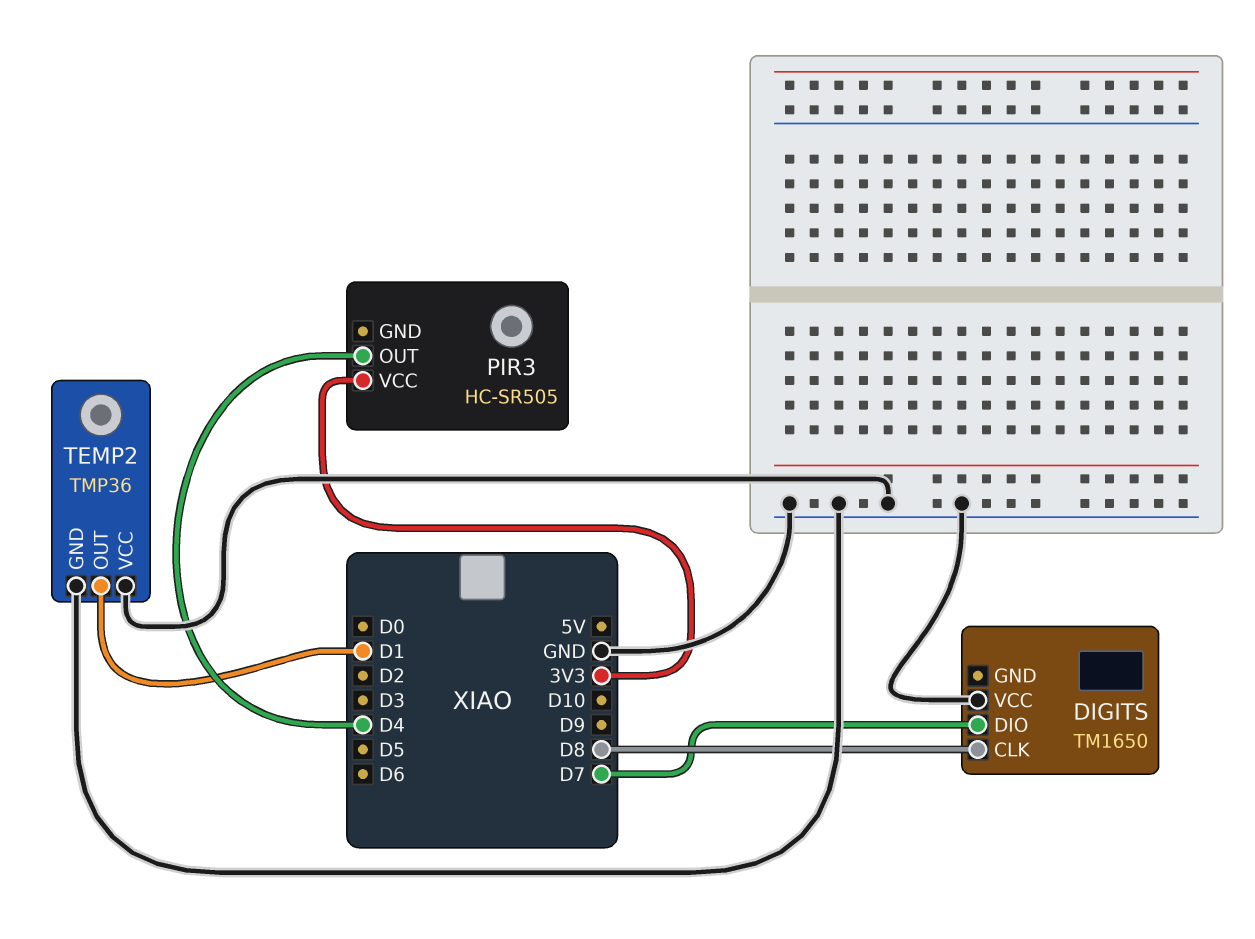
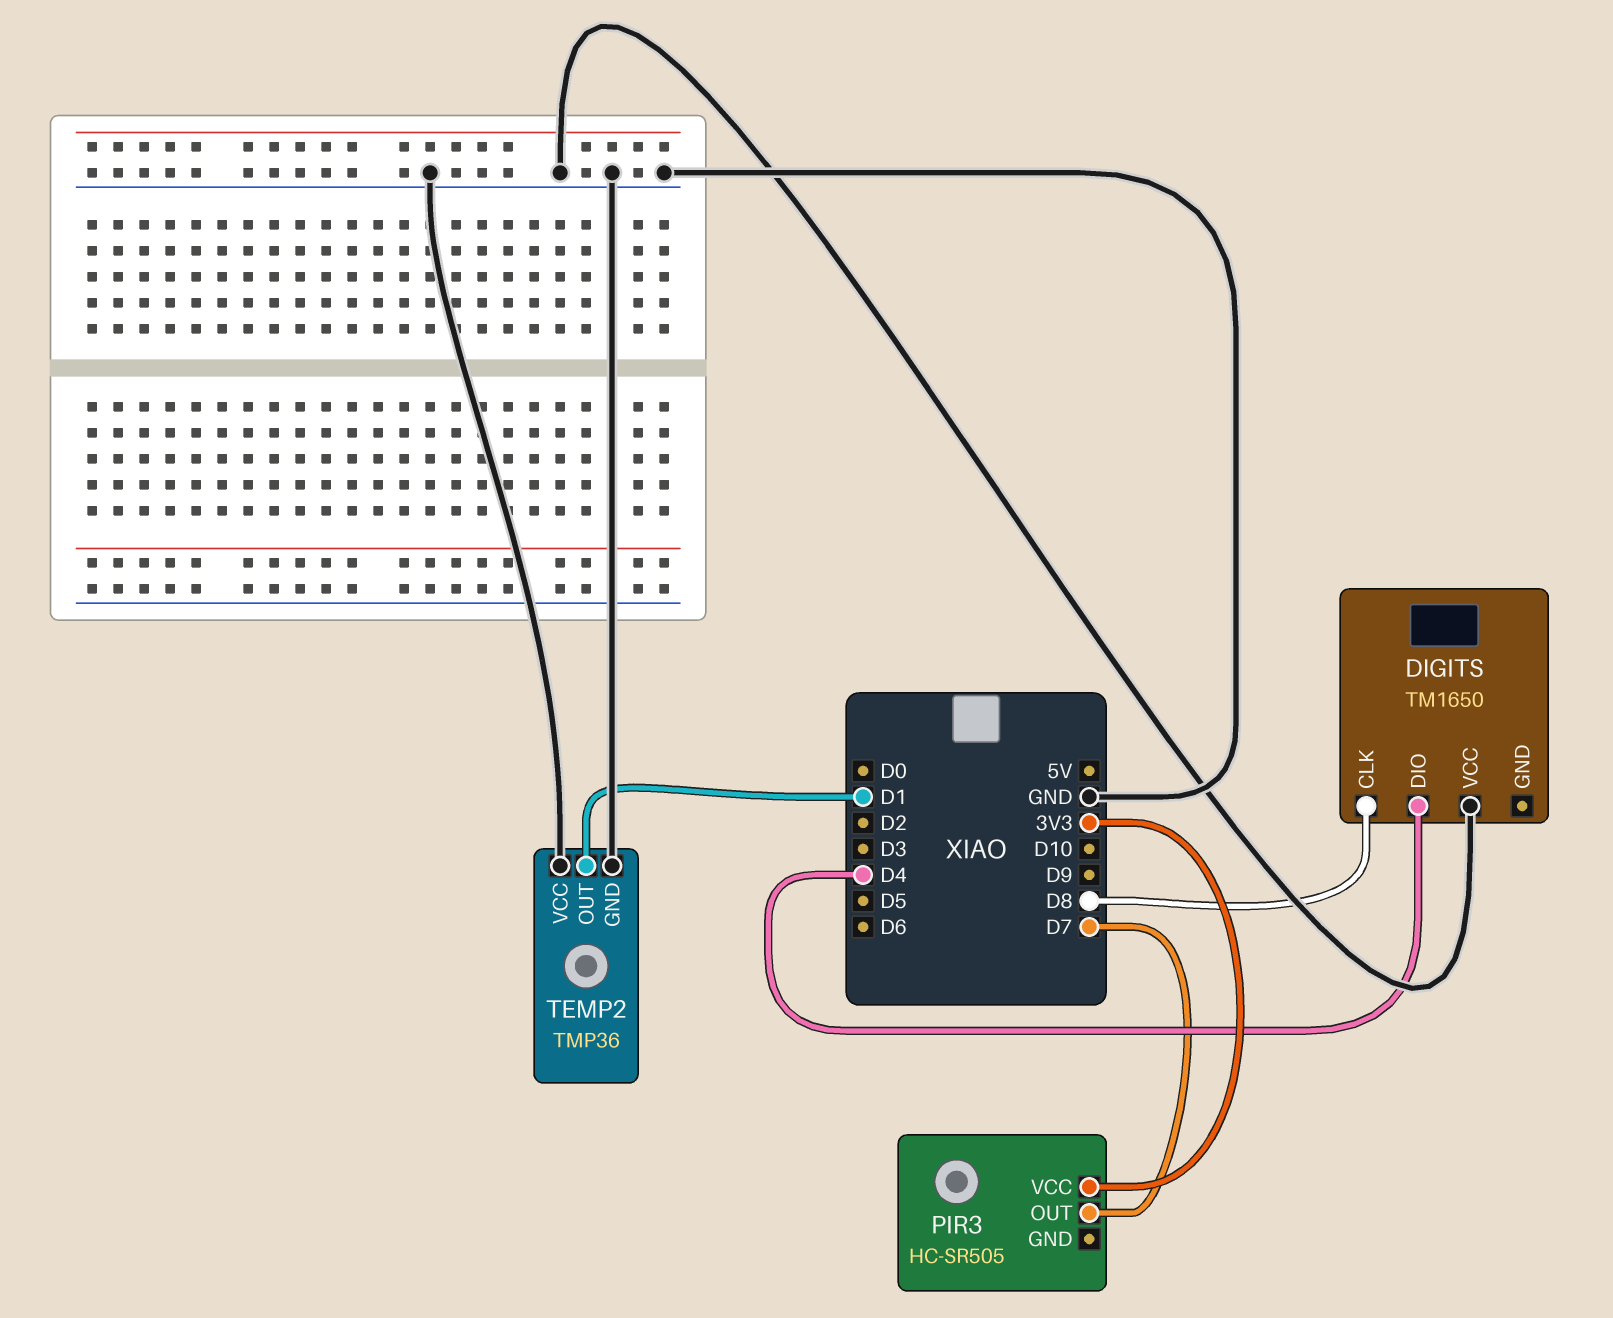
DIGITS pin DIO: D7 -> D4
PIR3 pin OUT: D4 -> D7

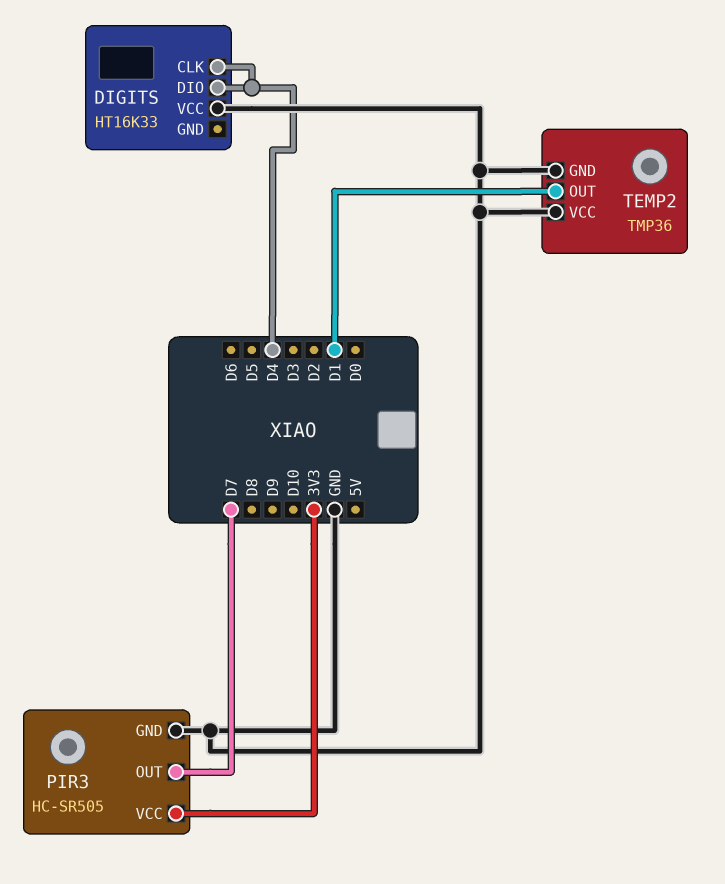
DIGITS: TM1650 -> HT16K33
DIGITS pin CLK: D8 -> D4
PIR3 pin GND: none -> GND

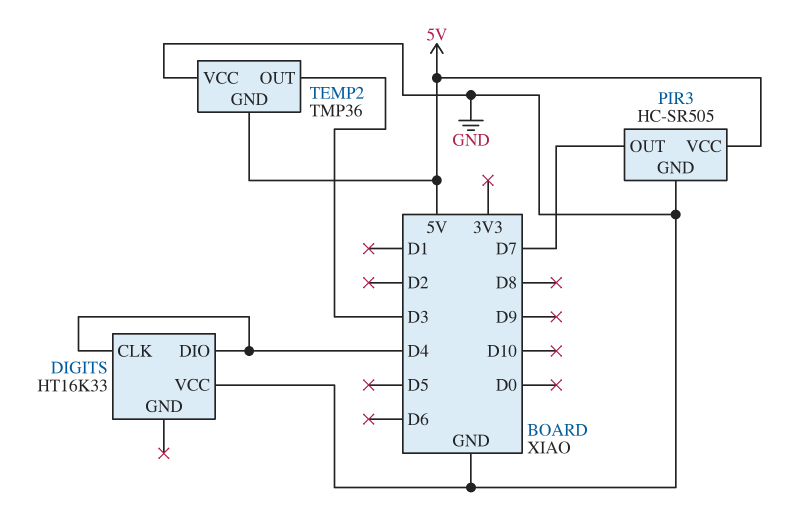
PIR3 pin VCC: 3V3 -> 5V
TEMP2 pin GND: GND -> 5V
TEMP2 pin OUT: D1 -> D3

